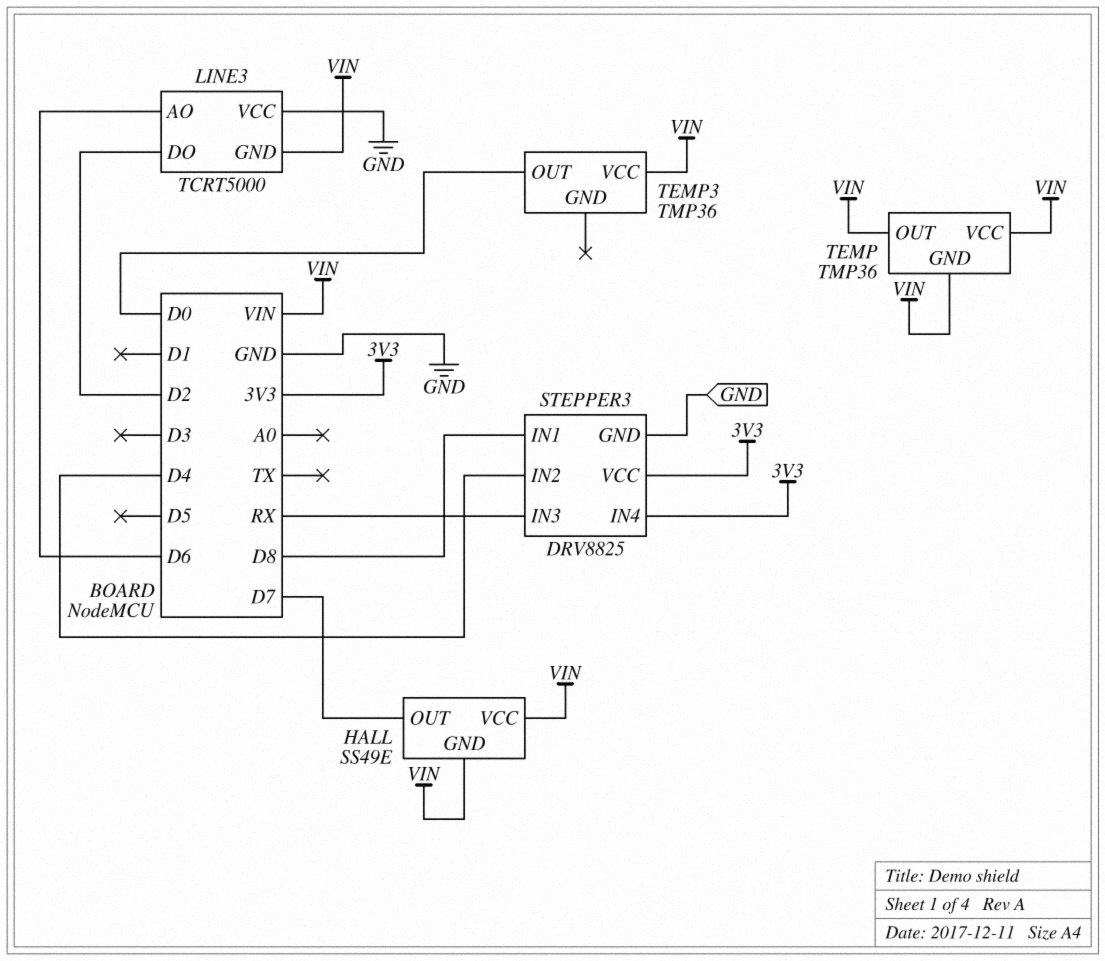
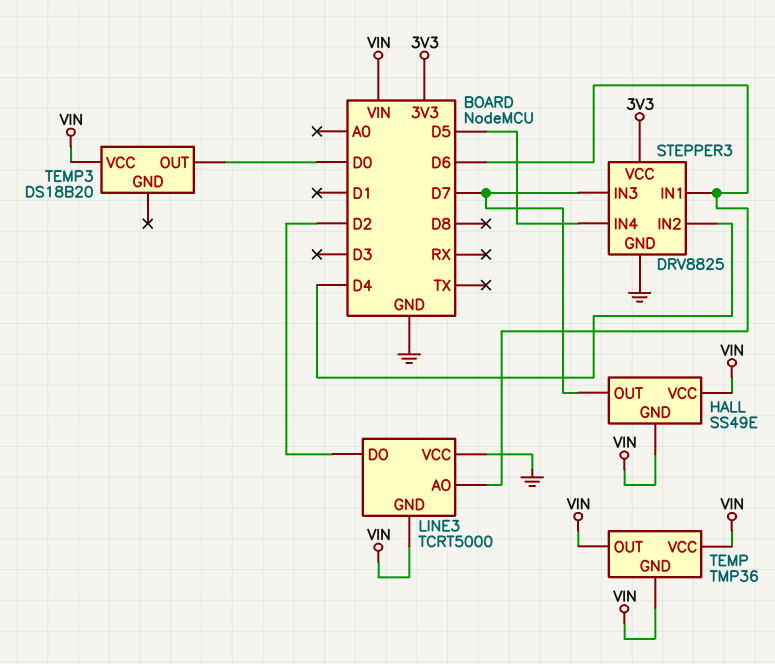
STEPPER3 pin IN1: D8 -> D6
STEPPER3 pin IN3: RX -> D7
STEPPER3 pin IN4: 3V3 -> D5
TEMP3: TMP36 -> DS18B20

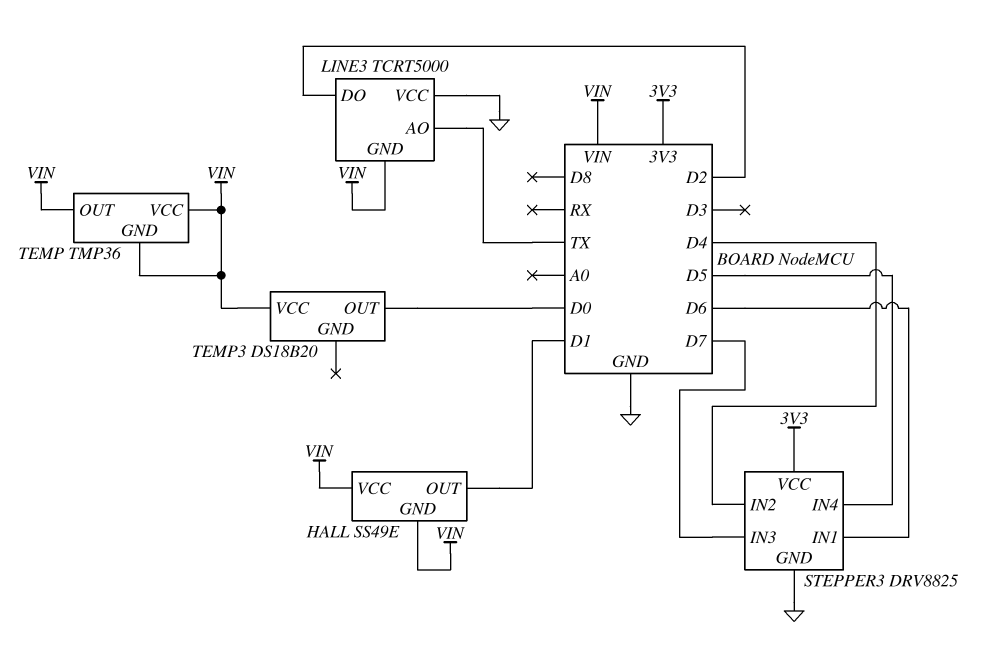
HALL pin OUT: D7 -> D1
LINE3 pin AO: D6 -> TX

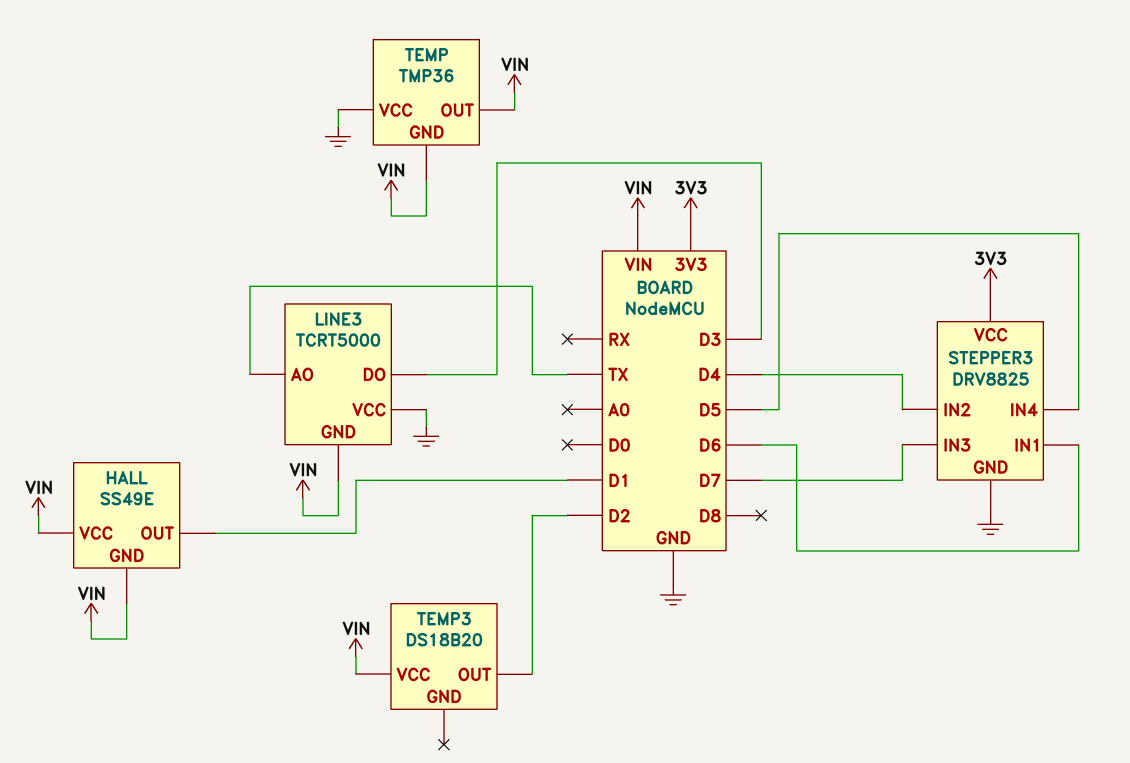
LINE3 pin DO: D2 -> D3
TEMP pin VCC: VIN -> GND
TEMP3 pin OUT: D0 -> D2

